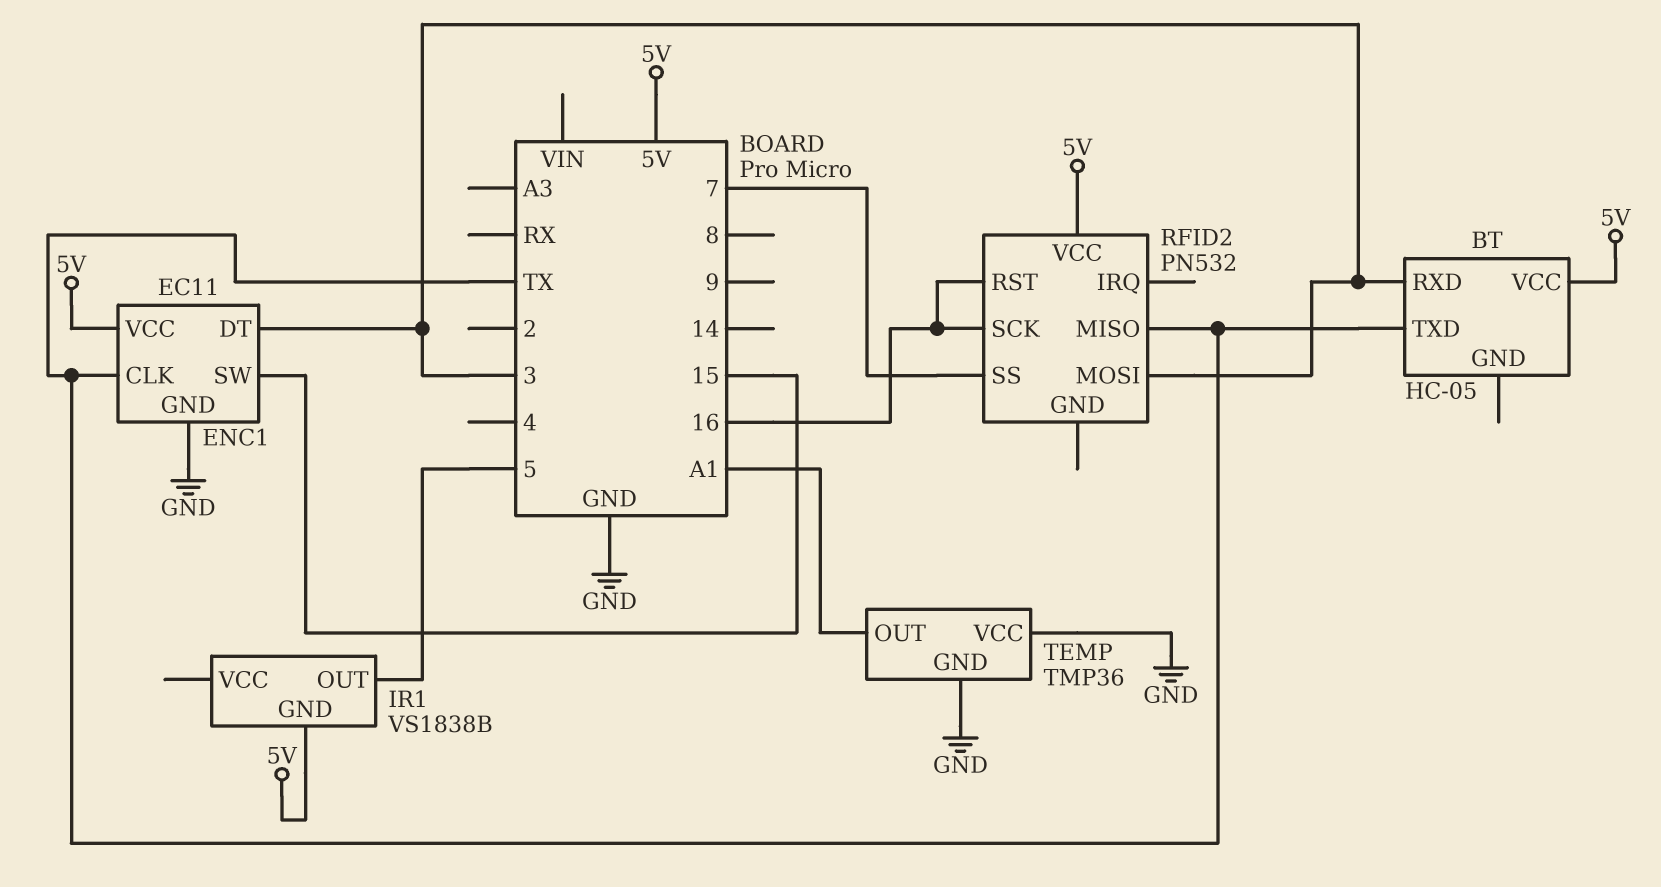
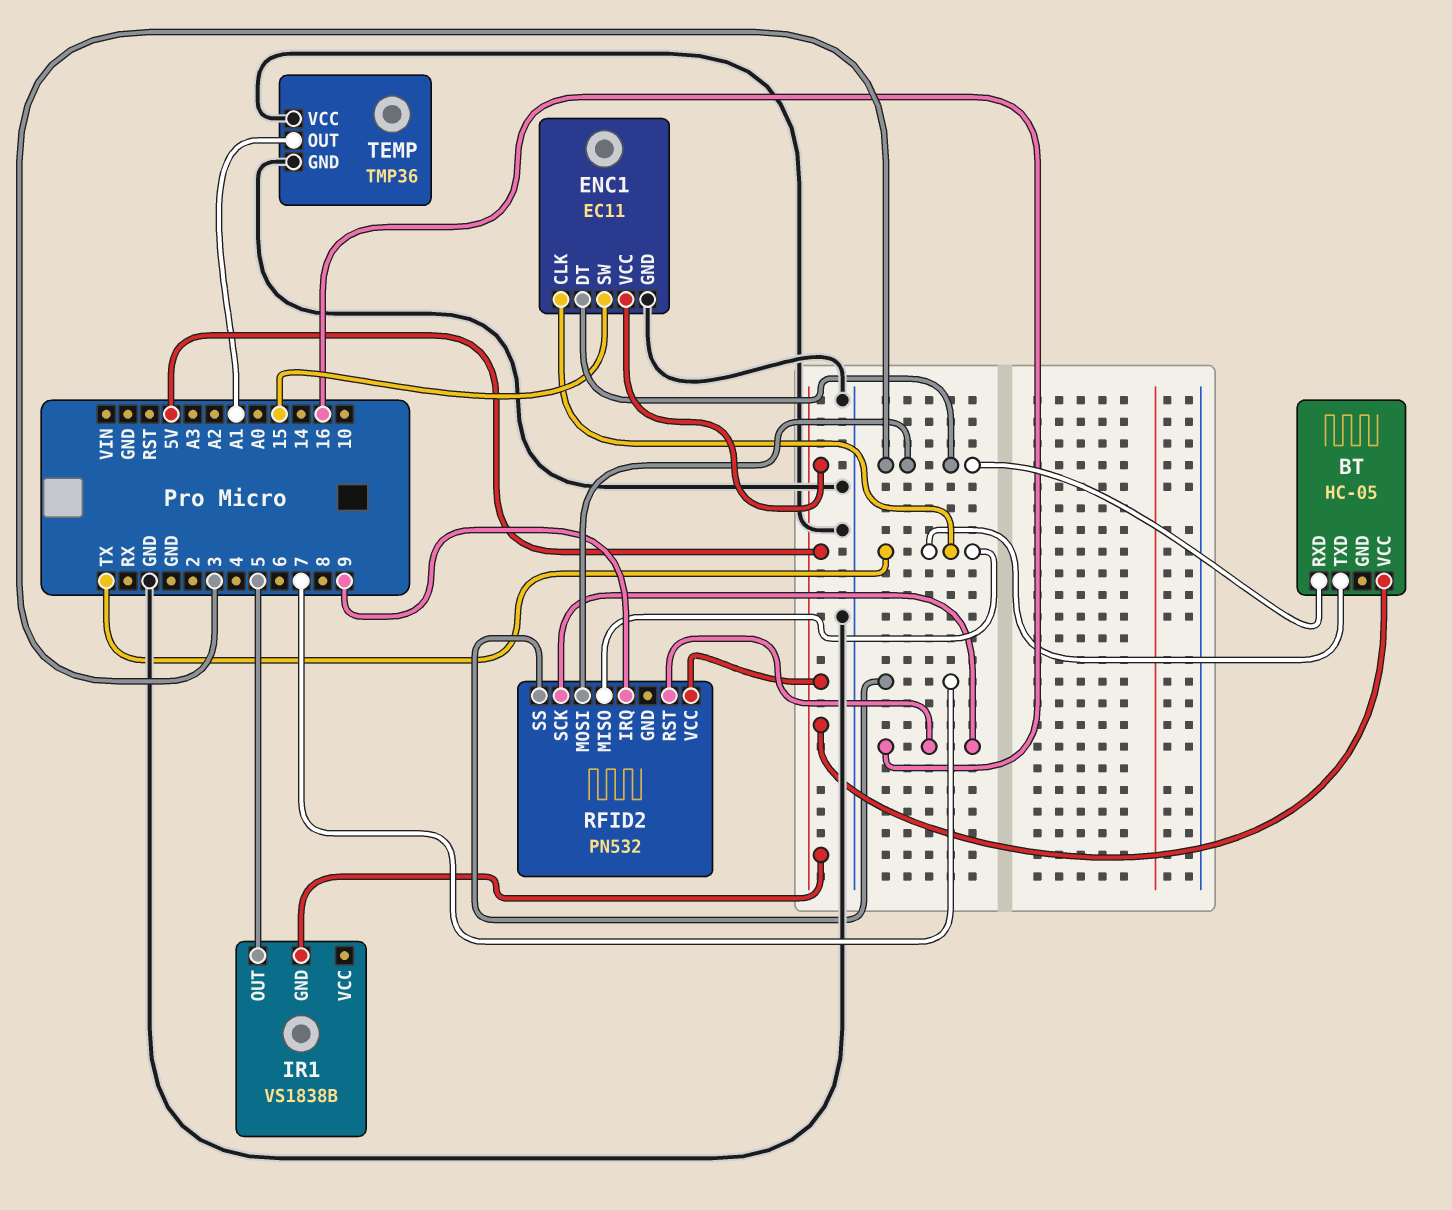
RFID2 pin IRQ: none -> 9

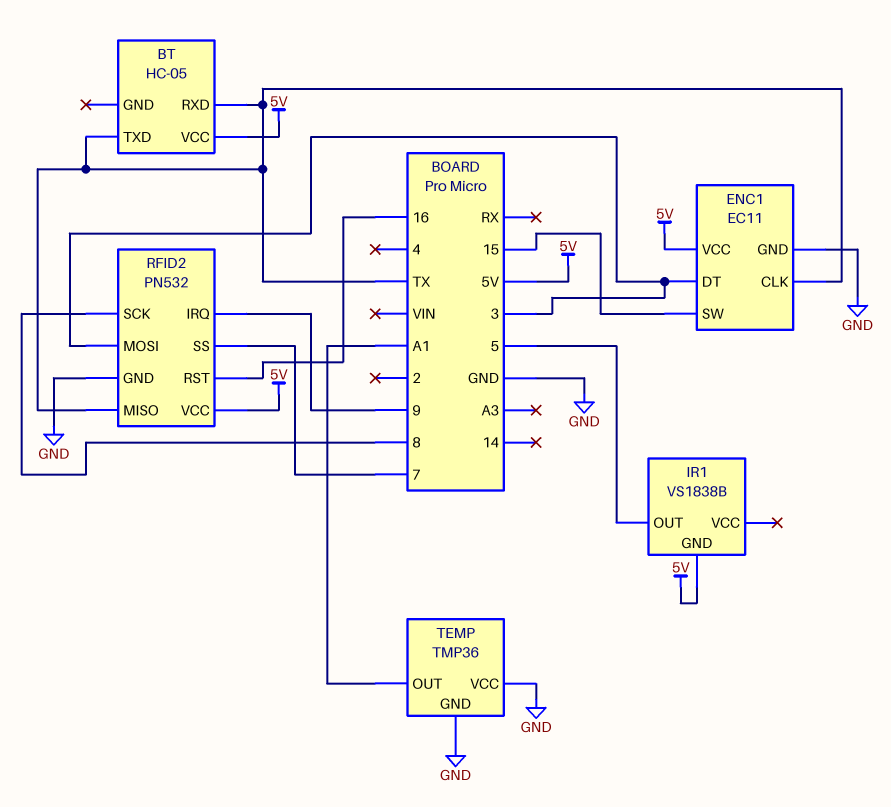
BT pin RXD: 3 -> TX
RFID2 pin GND: none -> GND
RFID2 pin SCK: 16 -> 8

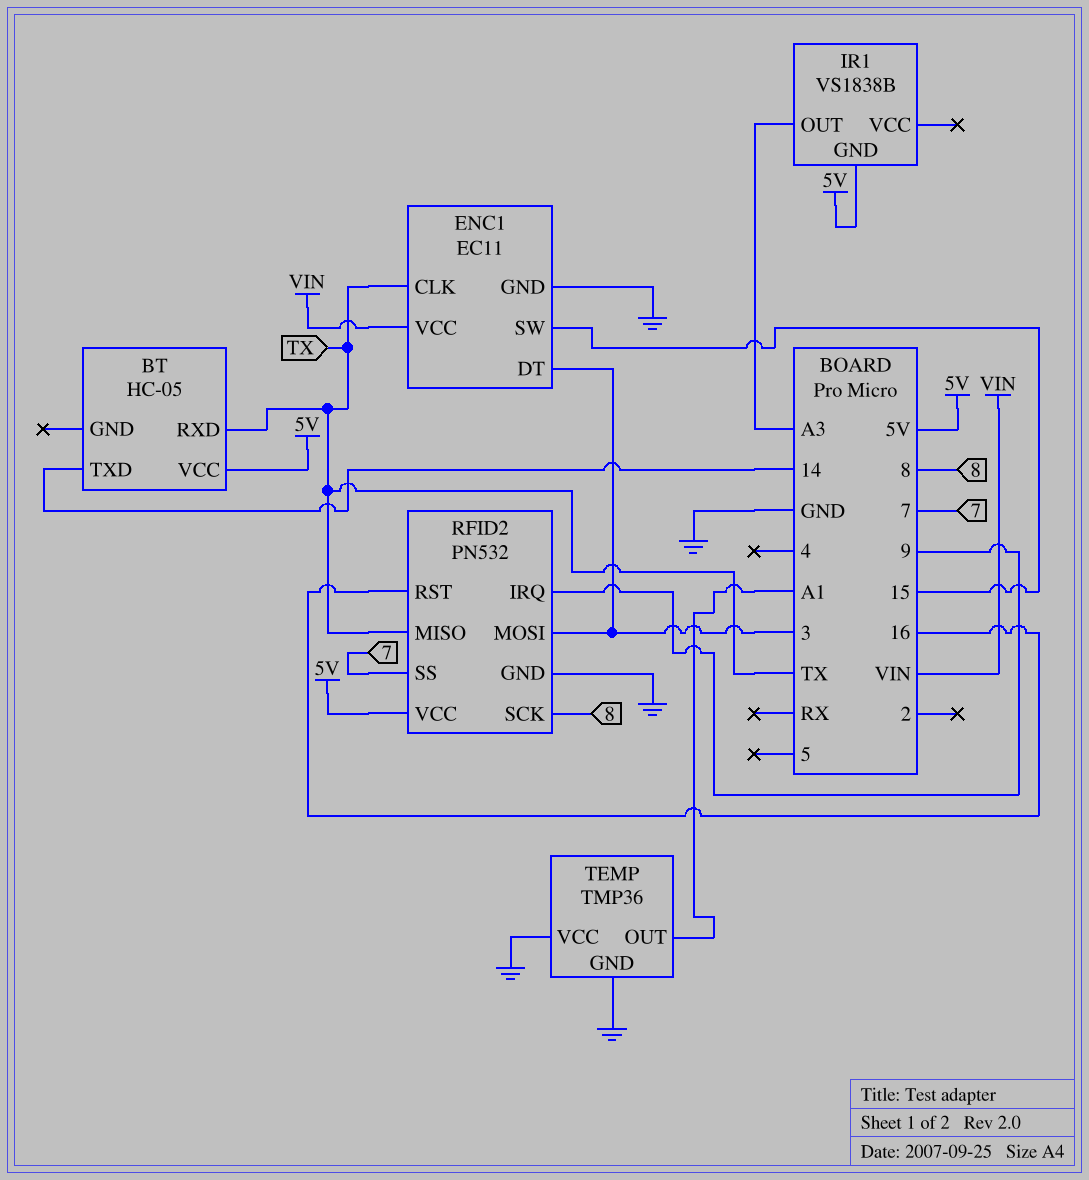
BT pin TXD: TX -> 14
ENC1 pin VCC: 5V -> VIN
IR1 pin OUT: 5 -> A3

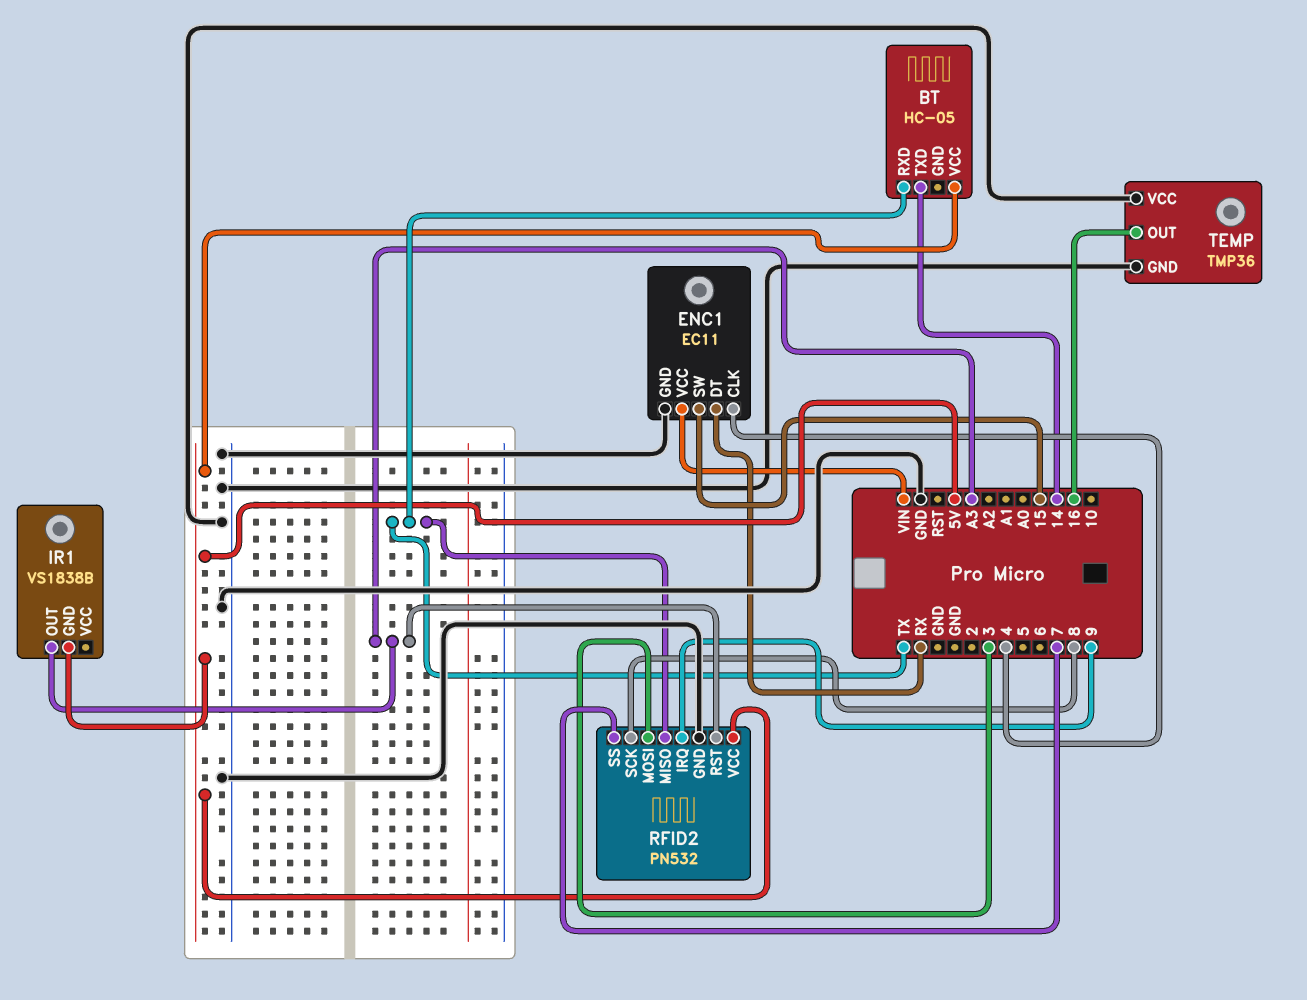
ENC1 pin CLK: TX -> 4
ENC1 pin DT: 3 -> RX
RFID2 pin RST: 16 -> A3
TEMP pin OUT: A1 -> 16

